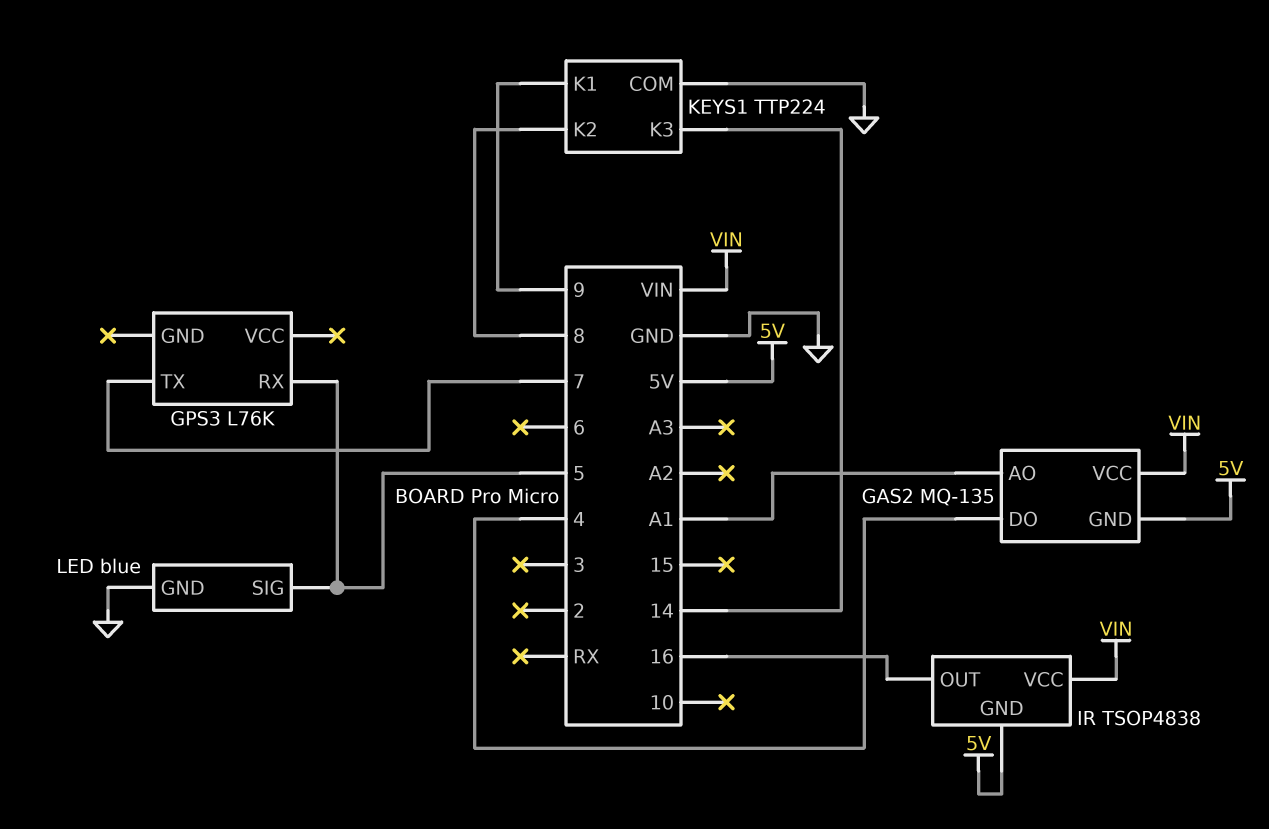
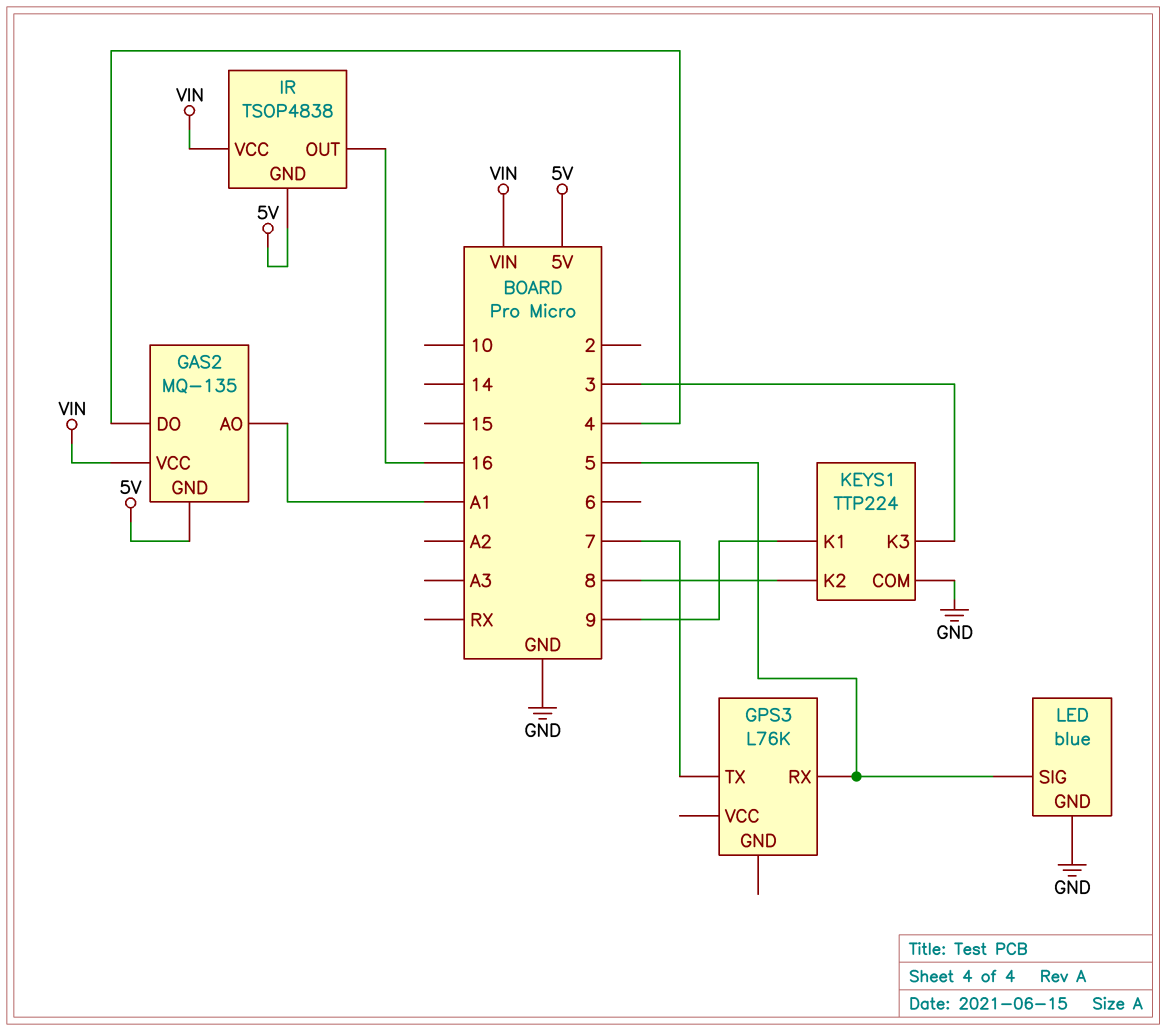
KEYS1 pin K3: 14 -> 3

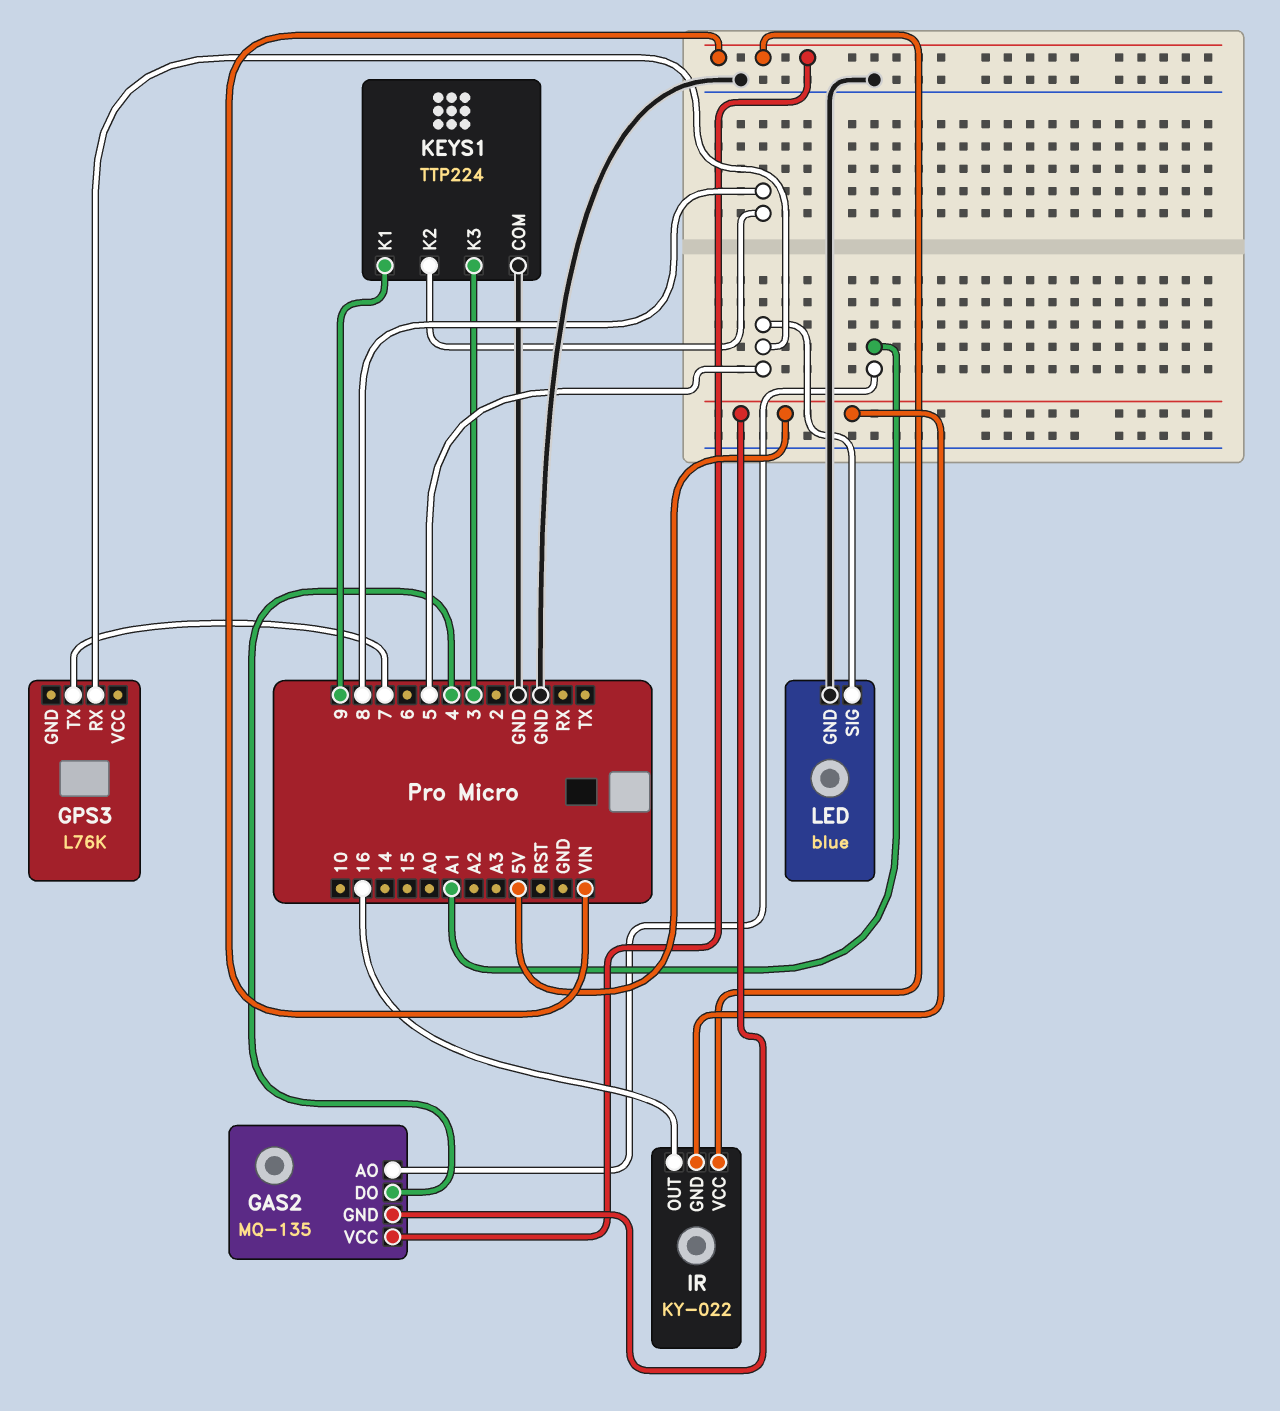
IR: TSOP4838 -> KY-022

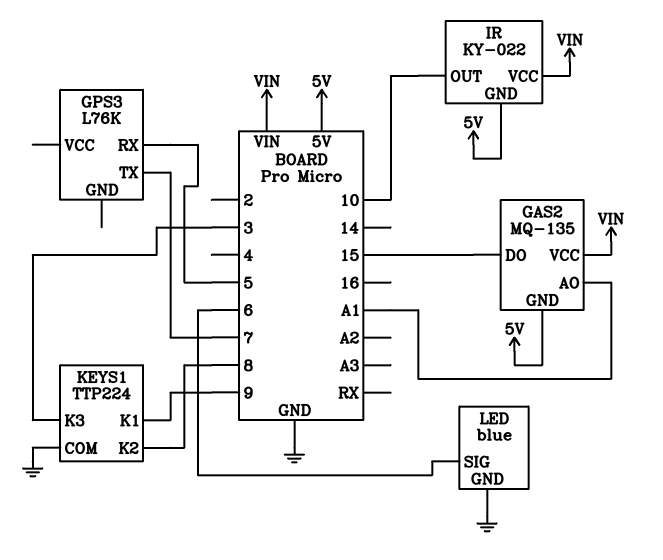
GAS2 pin DO: 4 -> 15
IR pin OUT: 16 -> 10
LED pin SIG: 5 -> 6

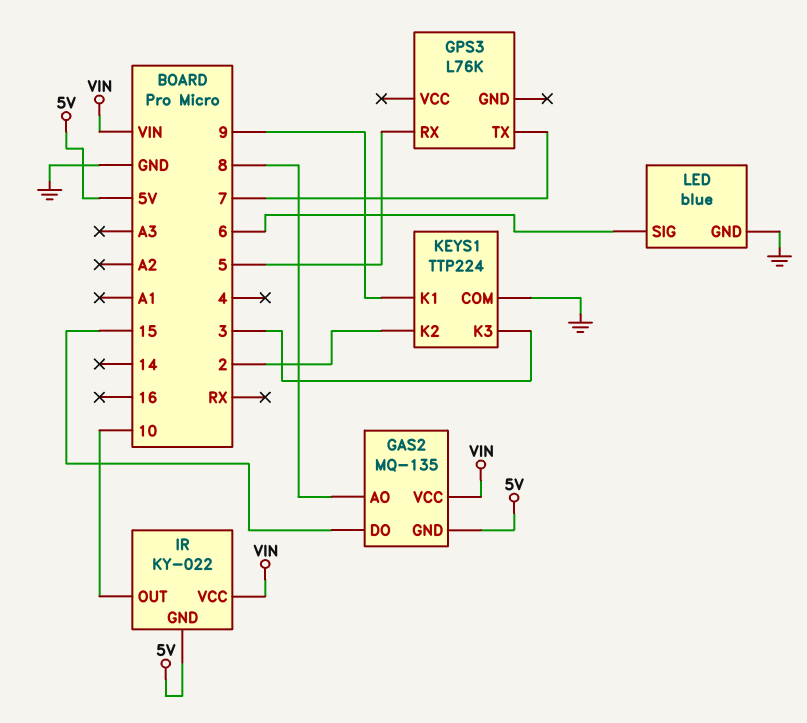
GAS2 pin AO: A1 -> 8
KEYS1 pin K2: 8 -> 2

